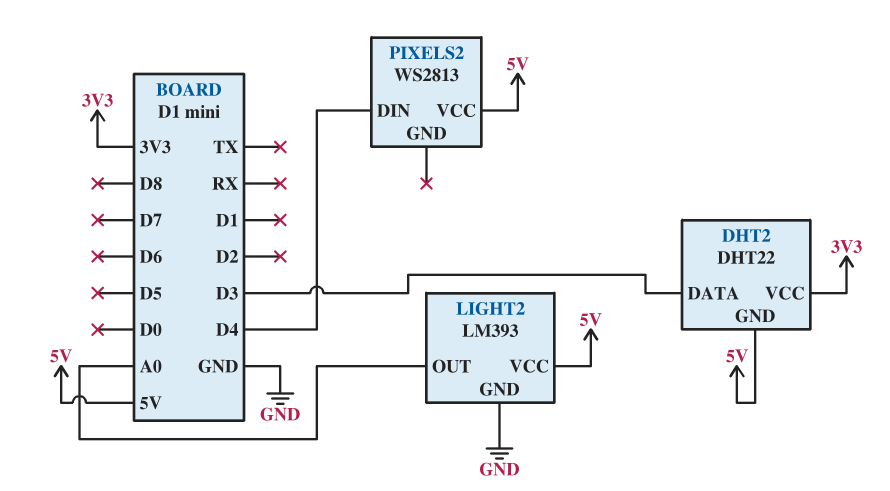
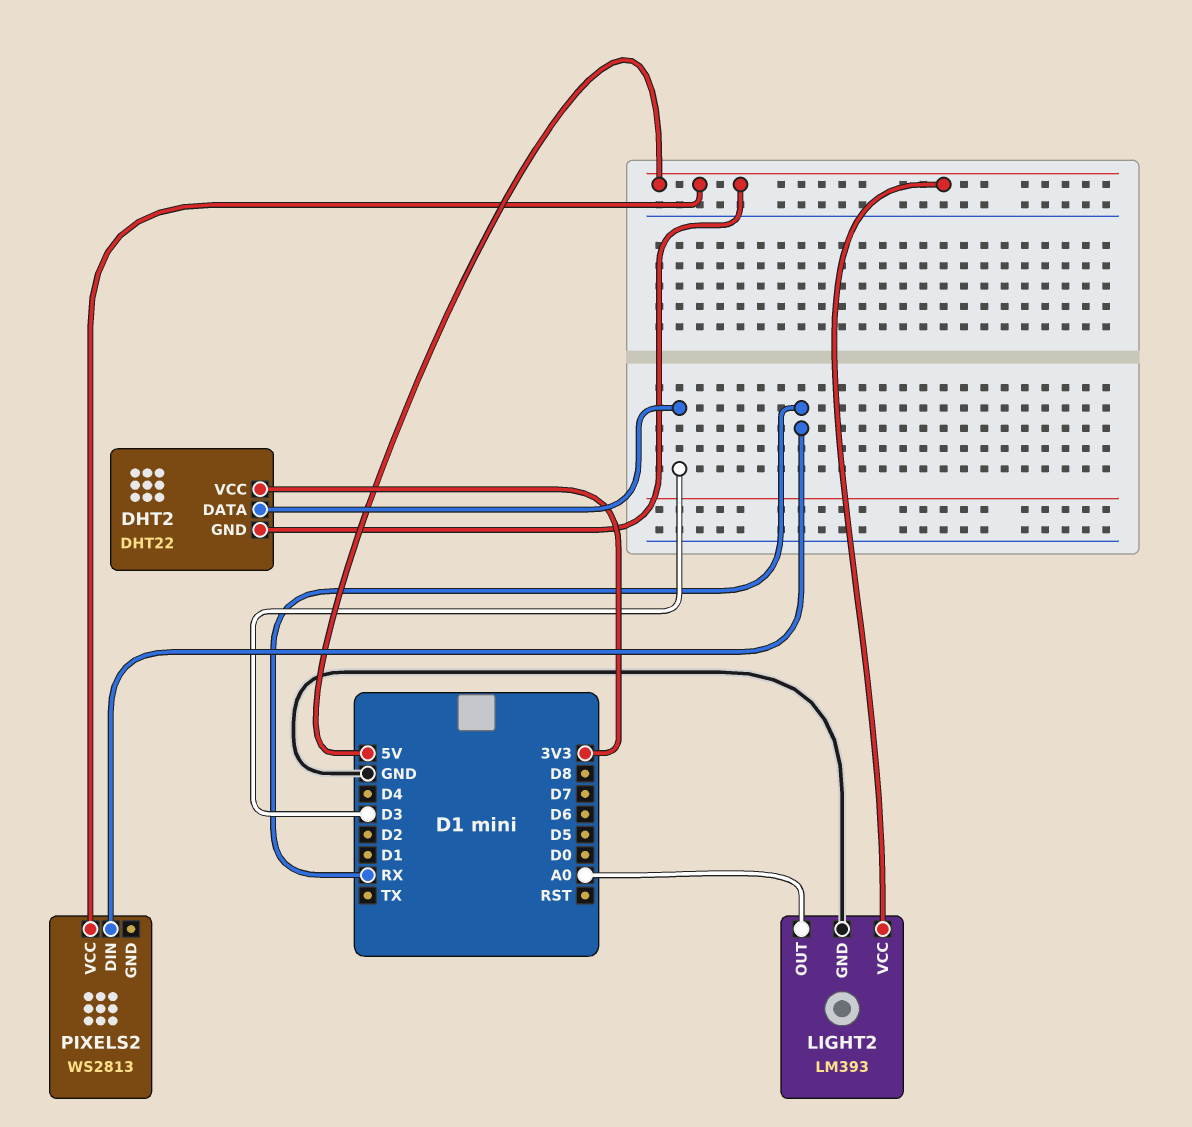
PIXELS2 pin DIN: D4 -> RX

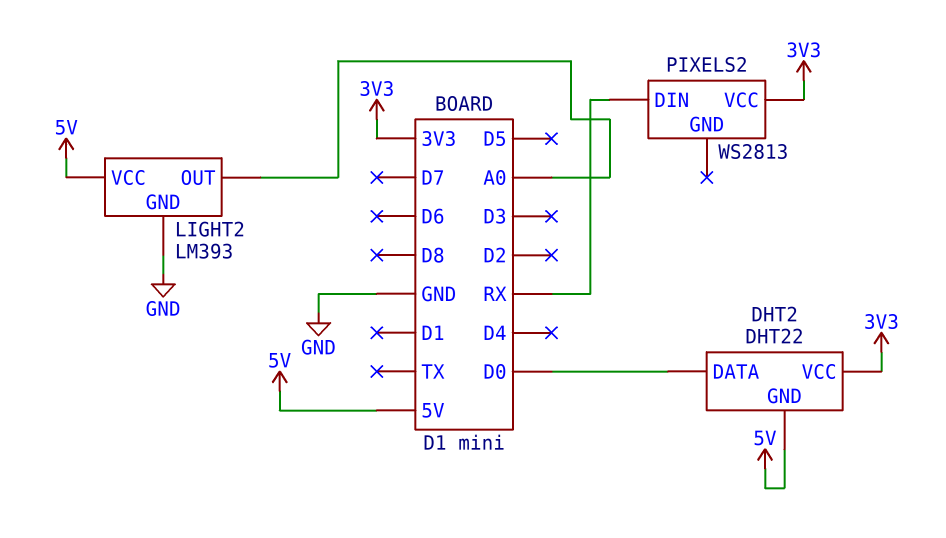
DHT2 pin DATA: D3 -> D0
PIXELS2 pin VCC: 5V -> 3V3

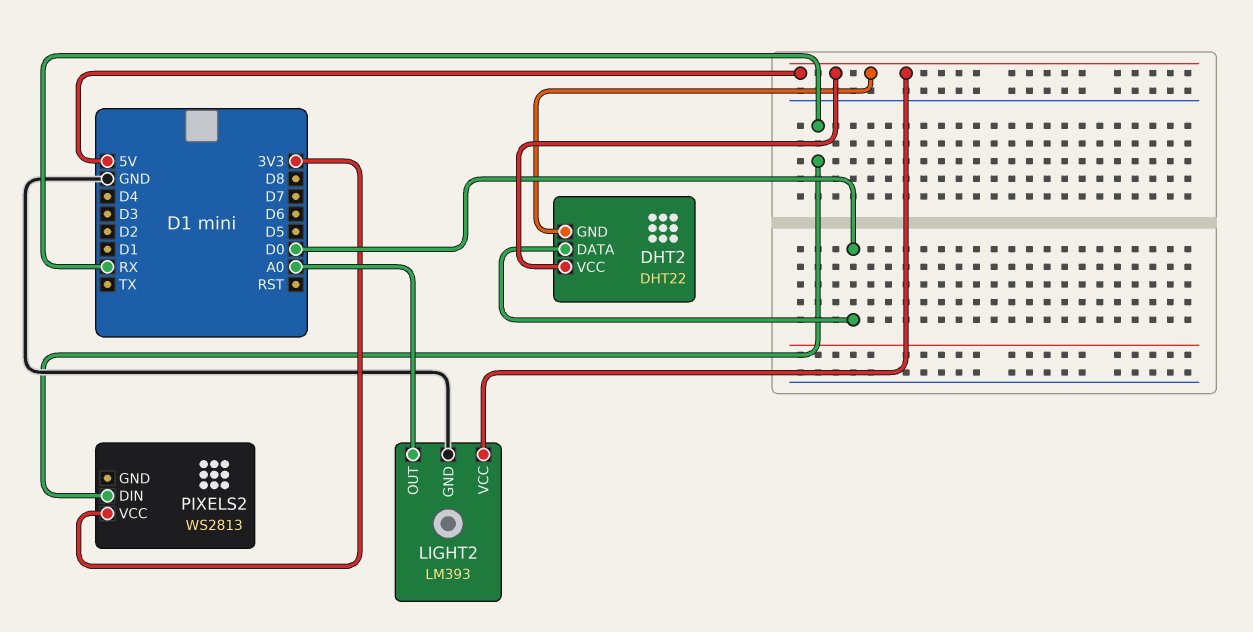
DHT2 pin VCC: 3V3 -> 5V

